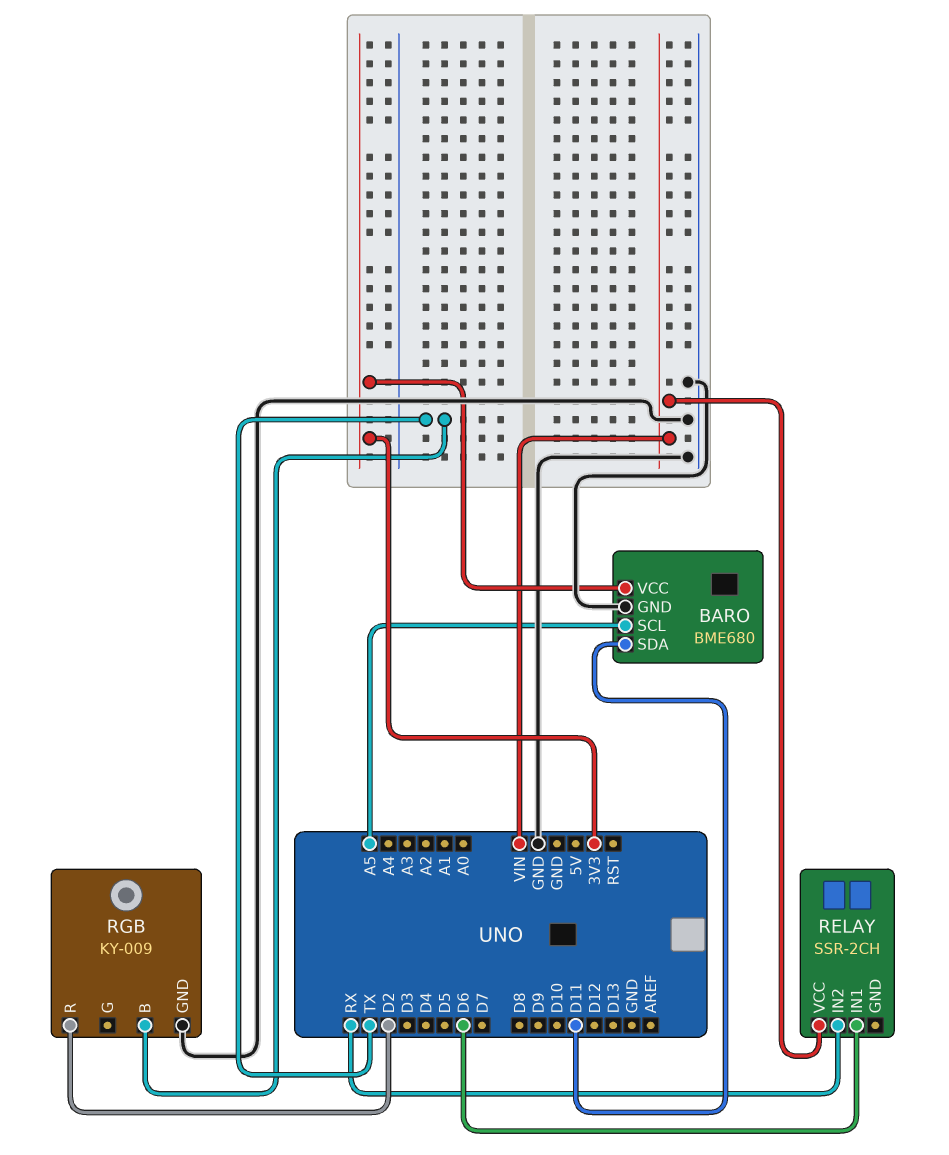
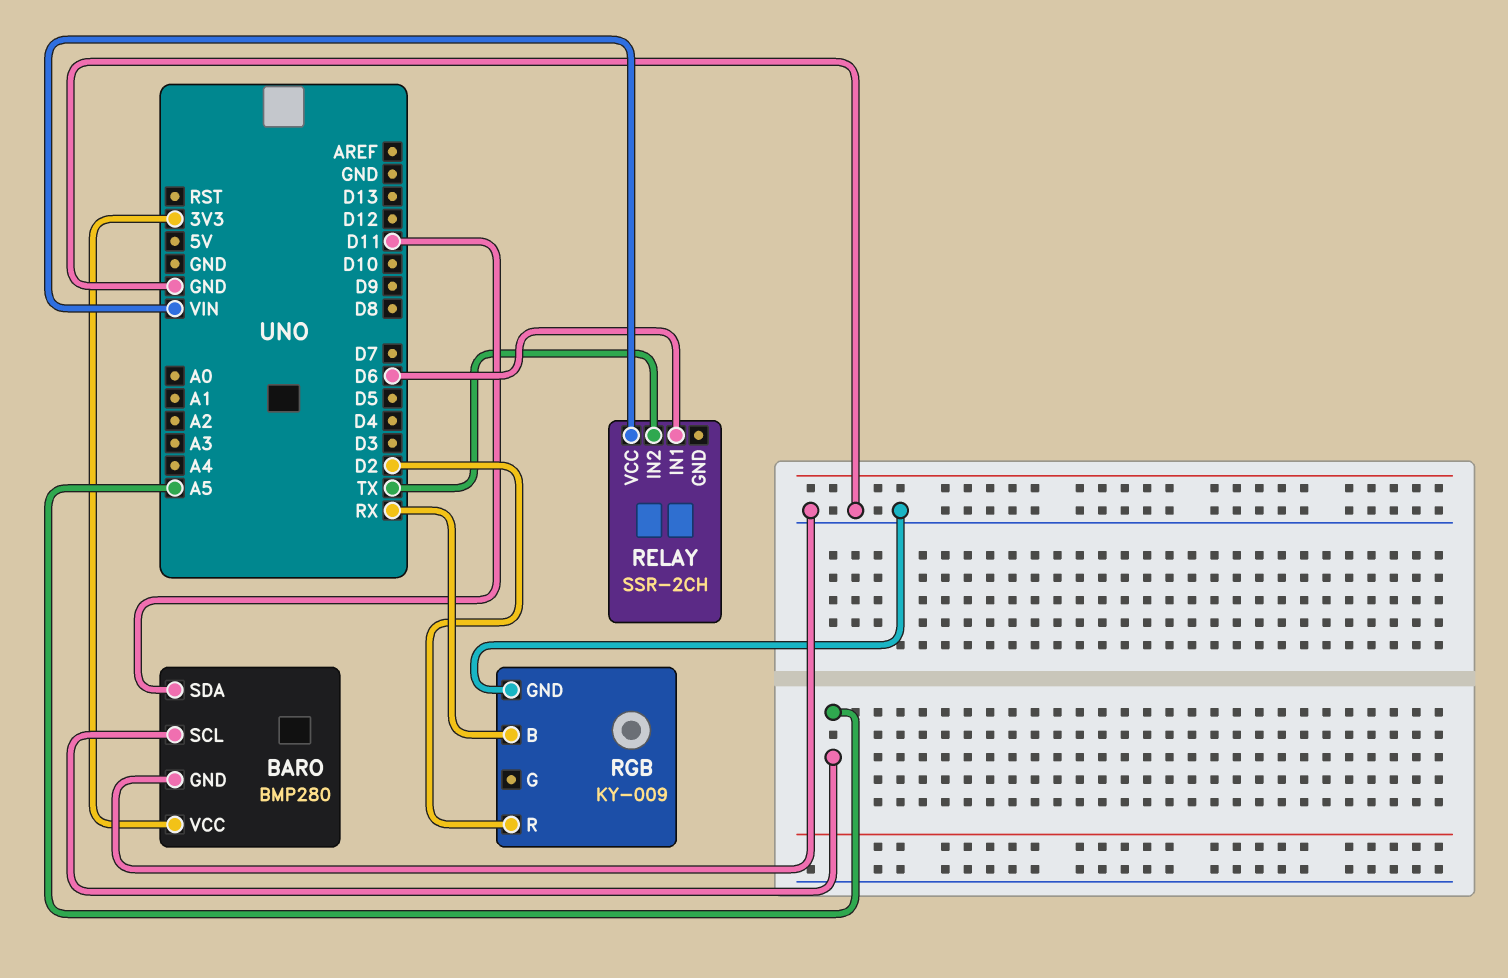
BARO: BME680 -> BMP280
RELAY pin IN2: RX -> TX
RGB pin B: TX -> RX

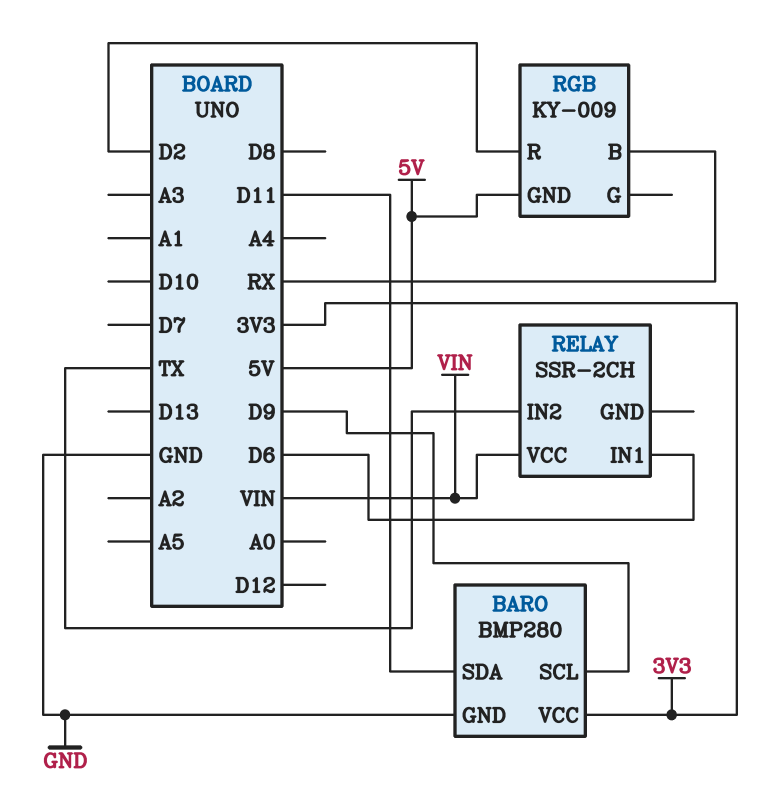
BARO pin SCL: A5 -> D9
RGB pin GND: GND -> 5V

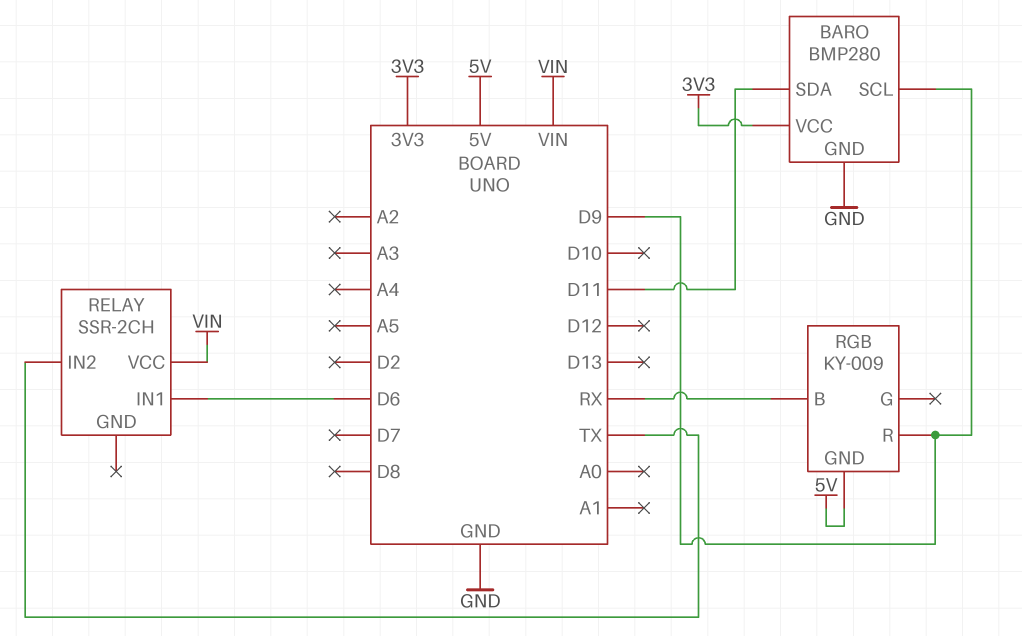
RGB pin R: D2 -> D9

